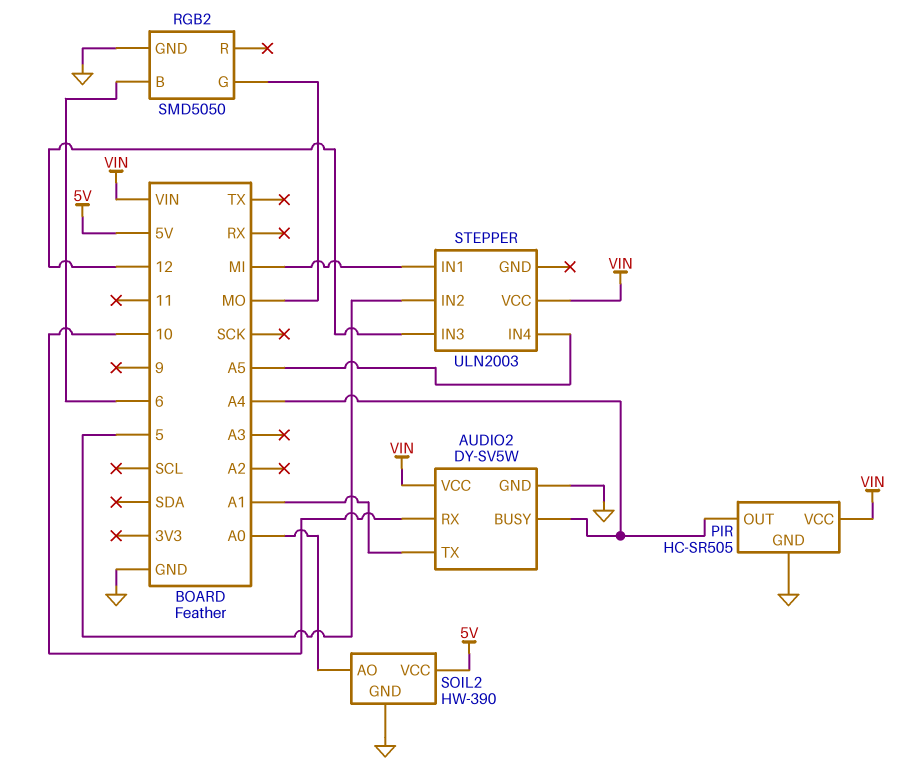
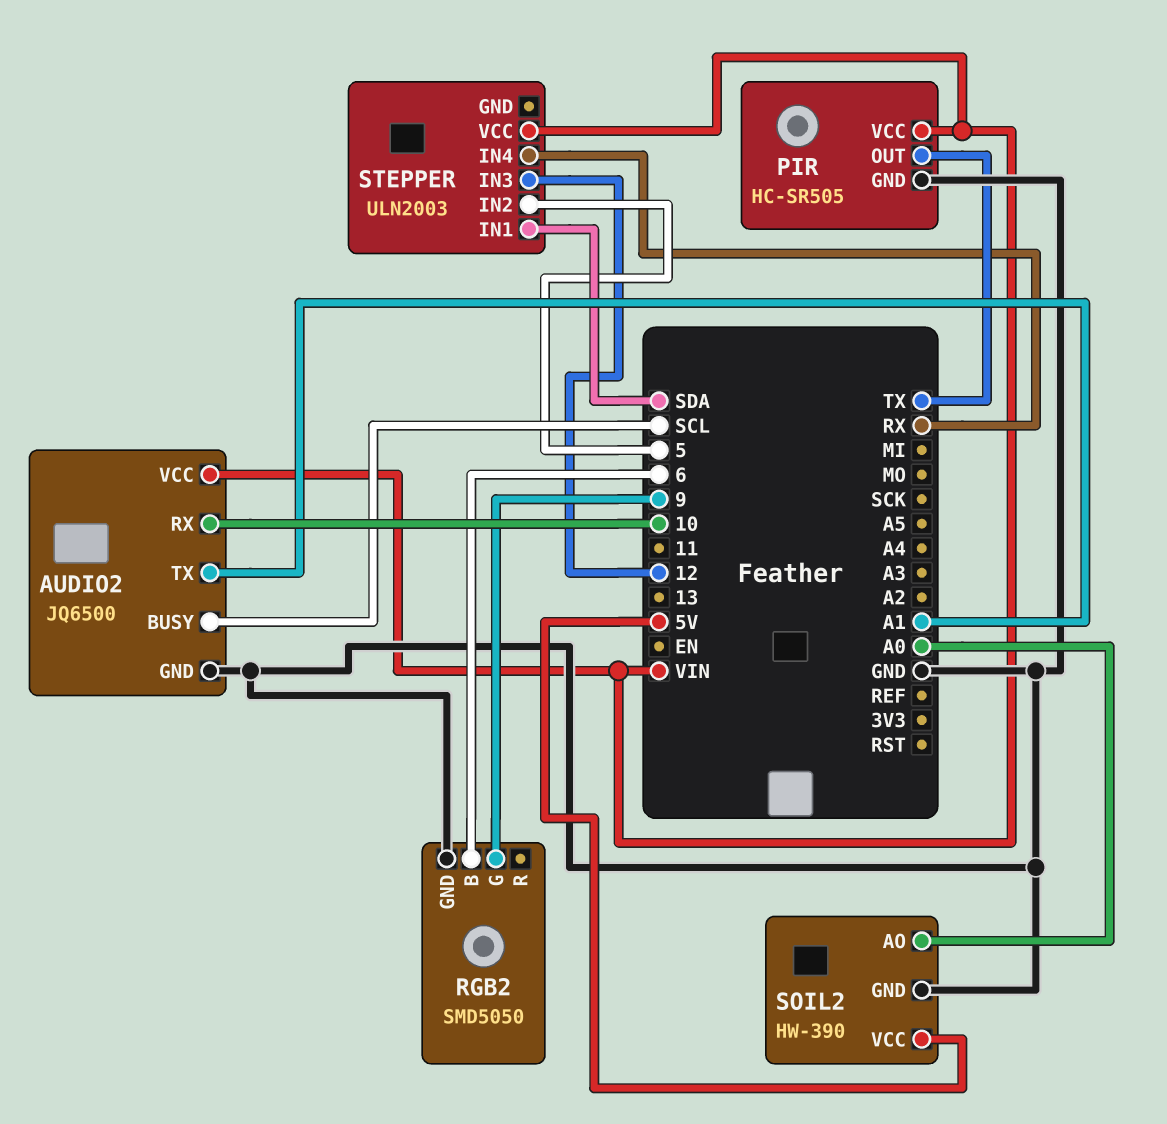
AUDIO2: DY-SV5W -> JQ6500
AUDIO2 pin BUSY: A4 -> SCL
PIR pin OUT: A4 -> TX
RGB2 pin G: MO -> 9
STEPPER pin IN1: MI -> SDA
STEPPER pin IN4: A5 -> RX

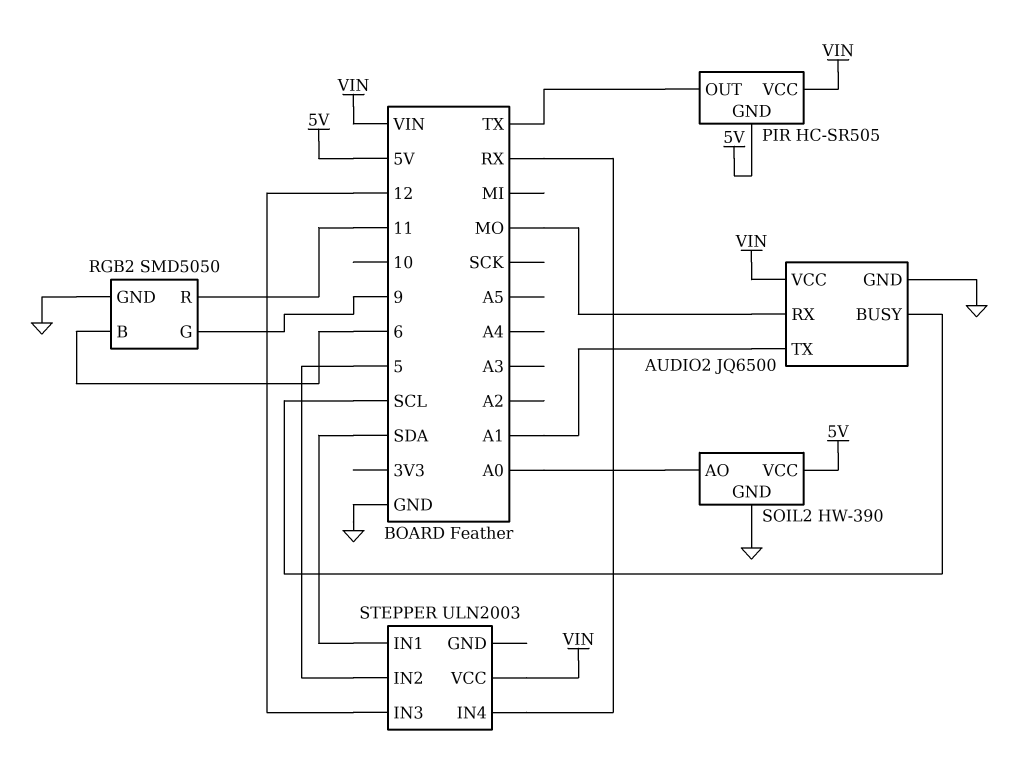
AUDIO2 pin RX: 10 -> MO
PIR pin GND: GND -> 5V
RGB2 pin R: none -> 11

